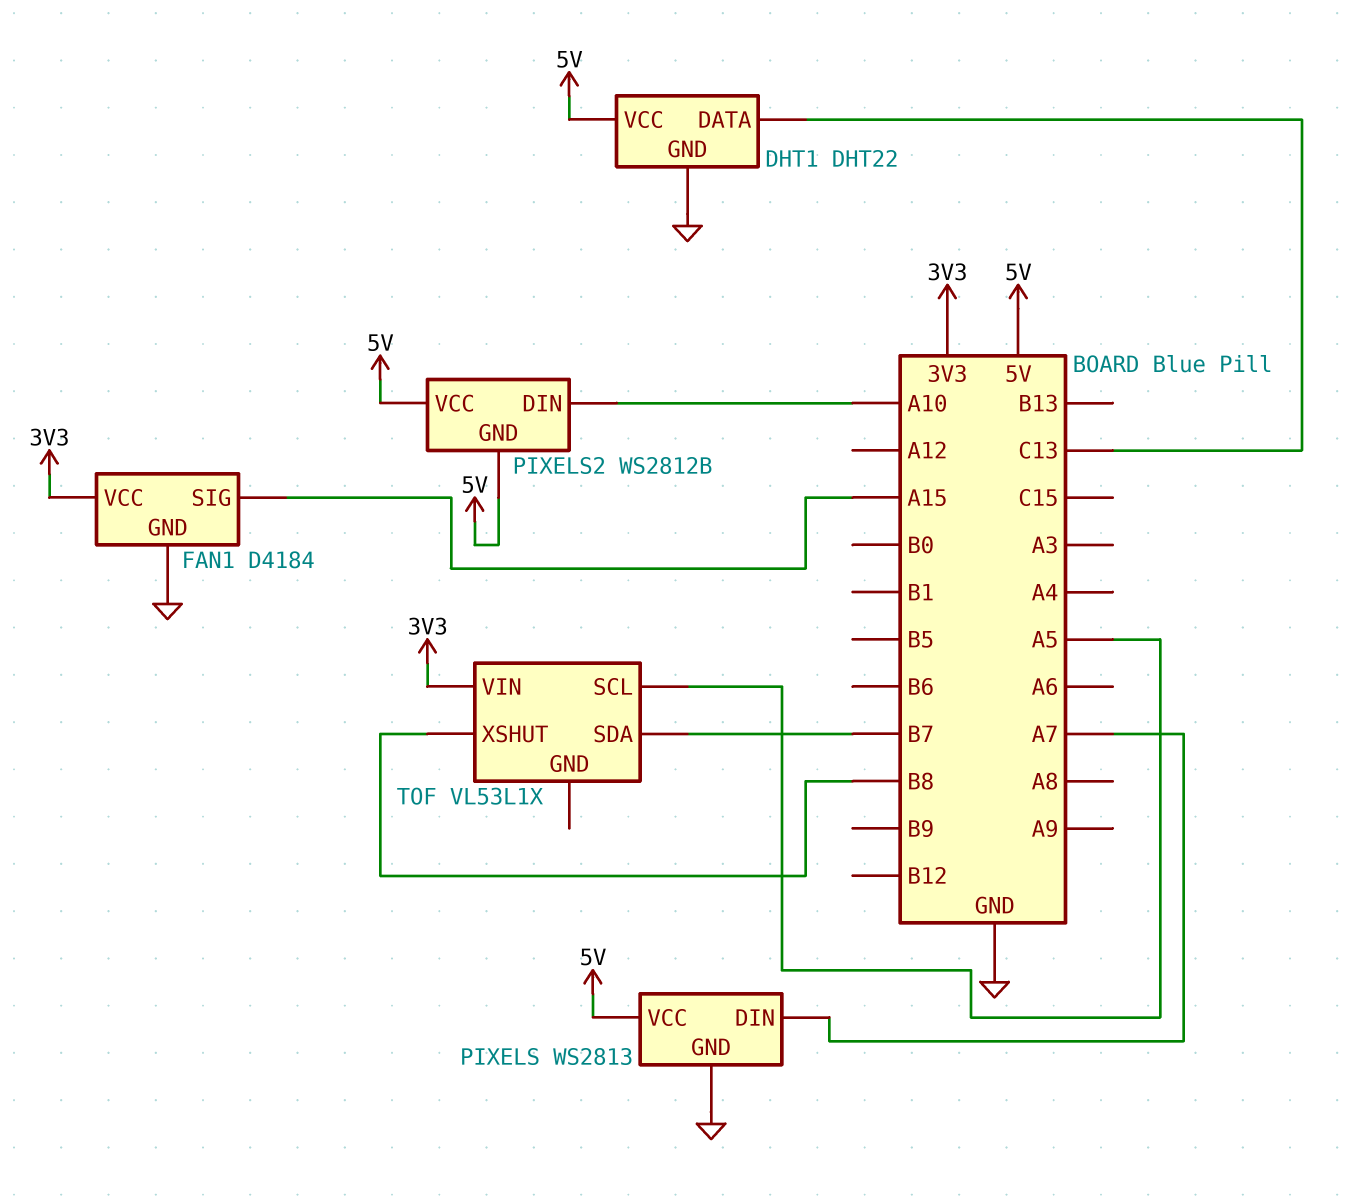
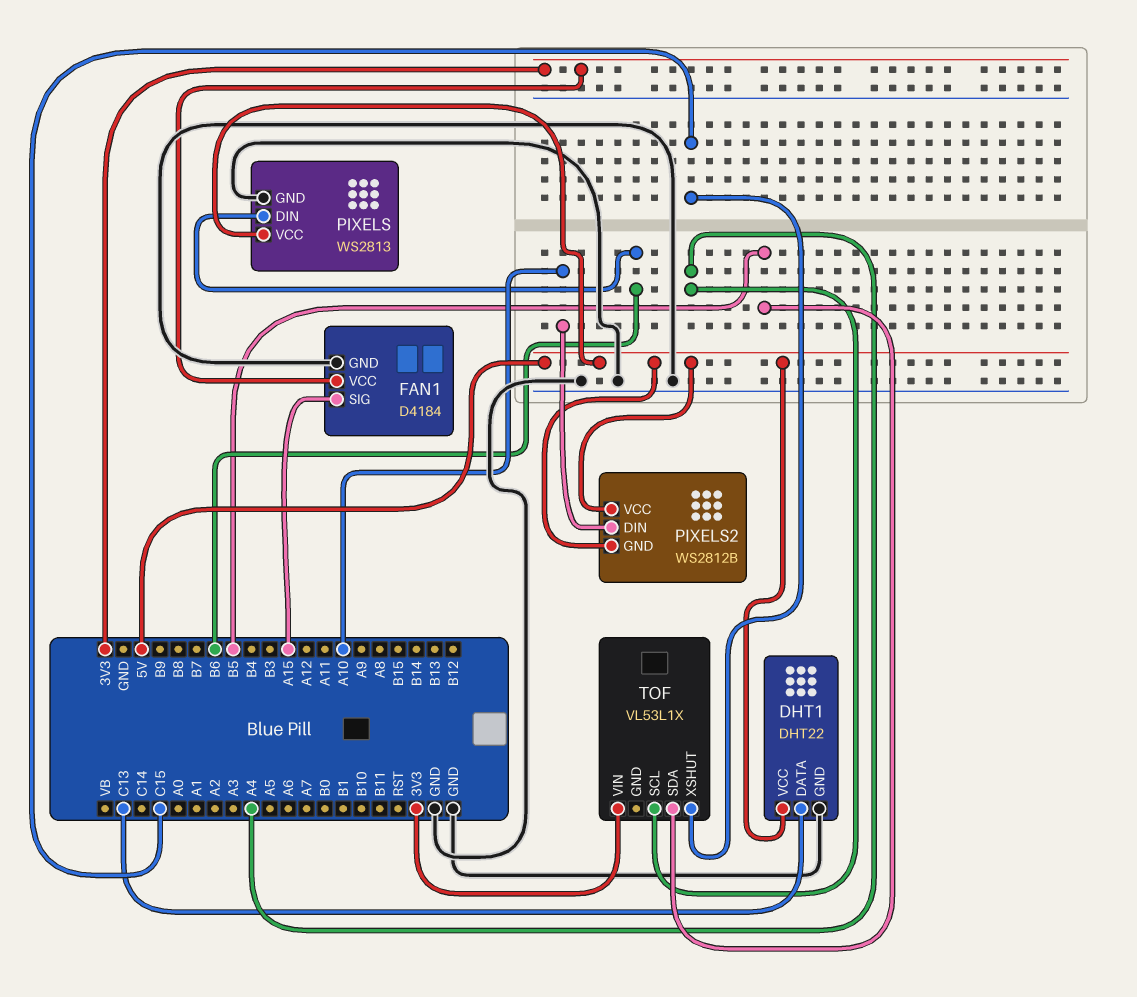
PIXELS pin DIN: A7 -> B6
TOF pin SCL: A5 -> A4
TOF pin SDA: B7 -> B5
TOF pin XSHUT: B8 -> C15

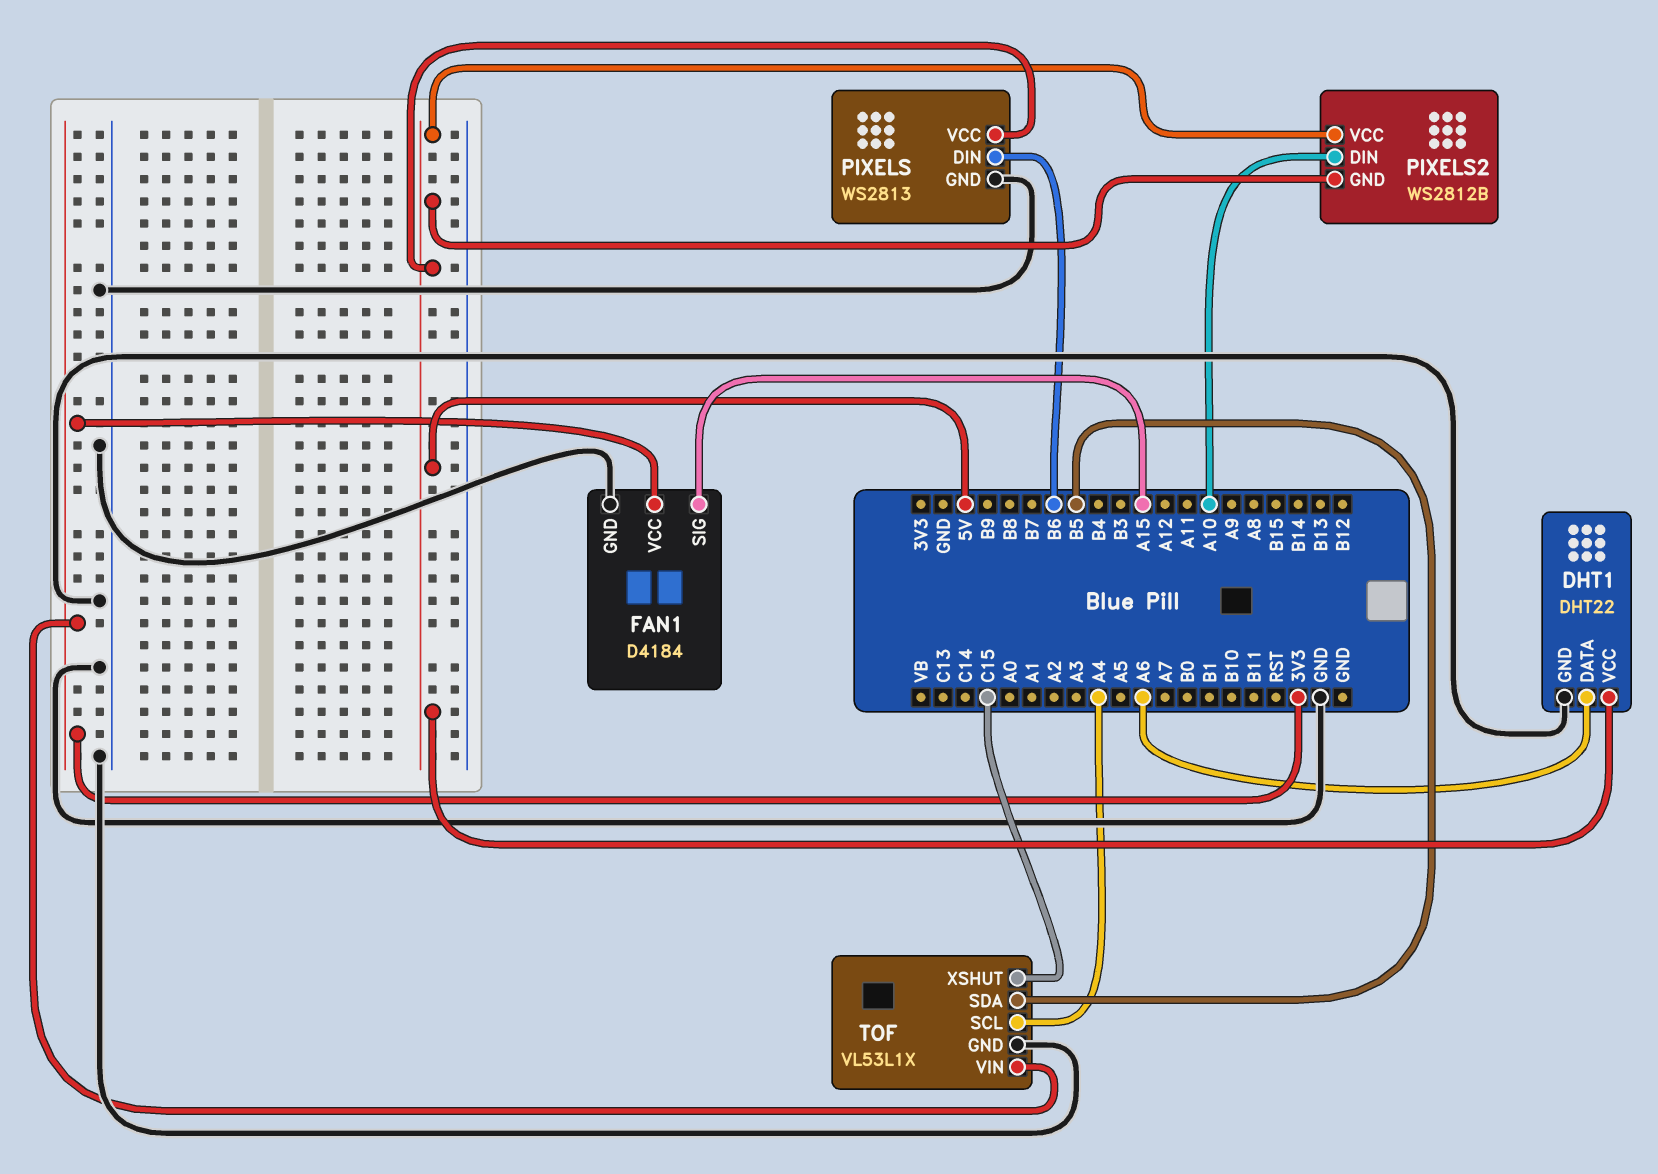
DHT1 pin DATA: C13 -> A6
TOF pin GND: none -> GND

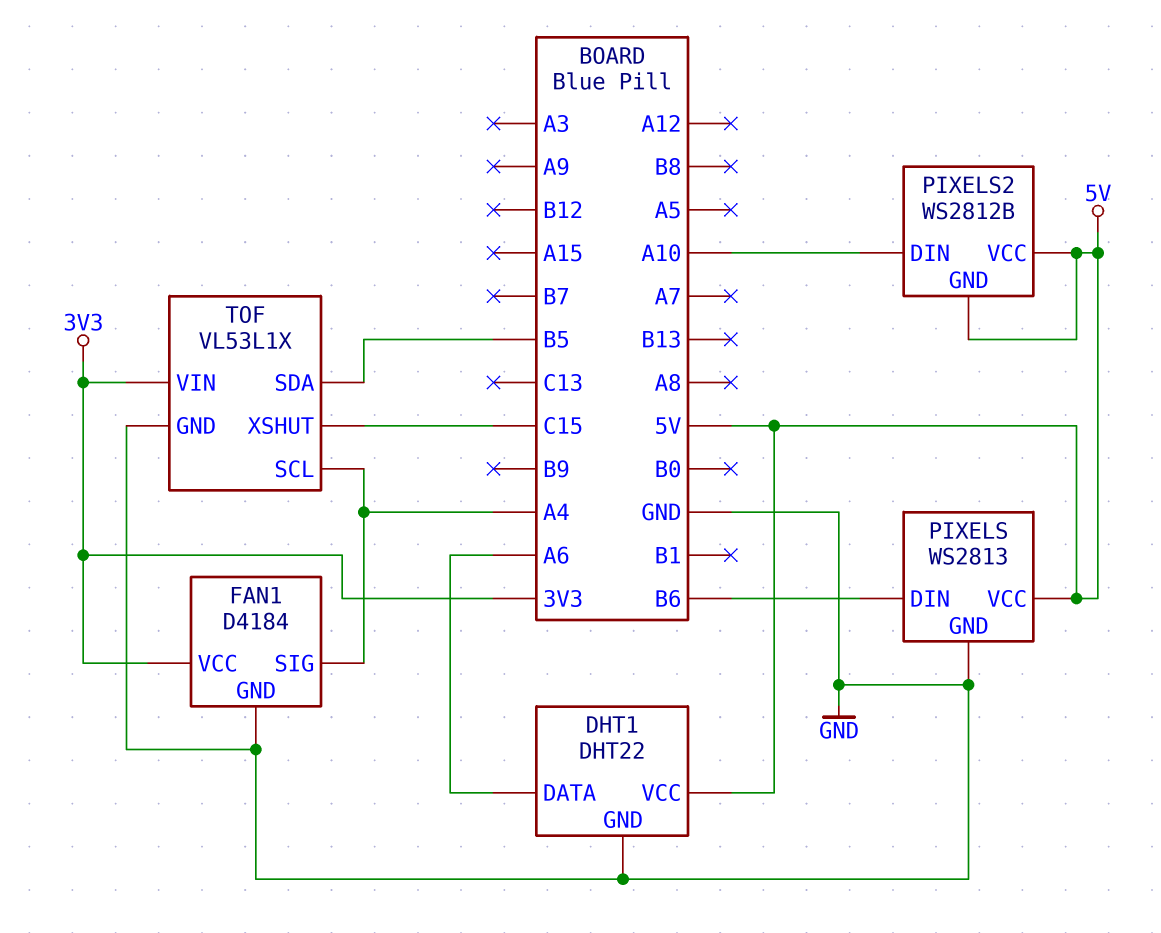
FAN1 pin SIG: A15 -> A4

